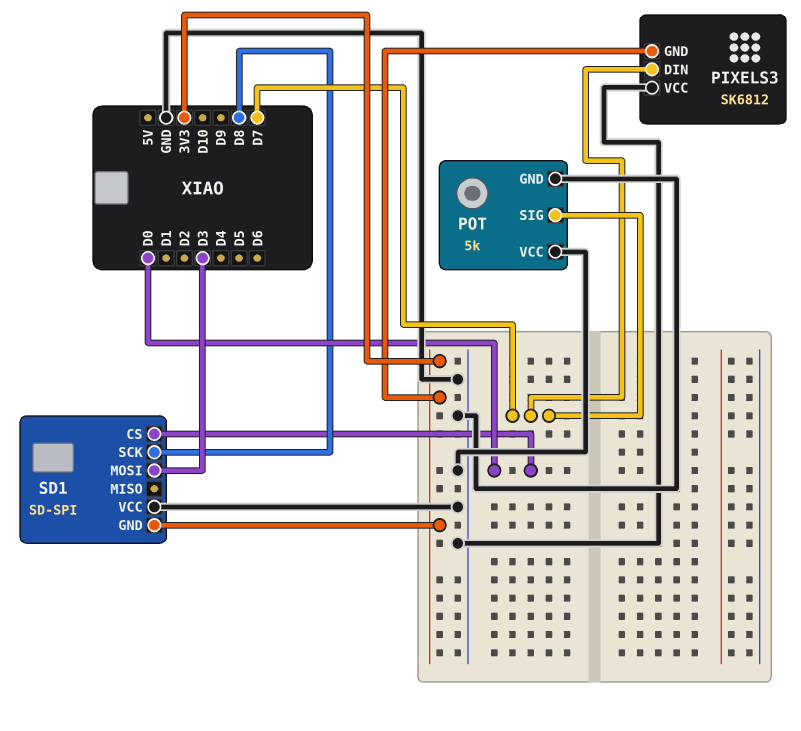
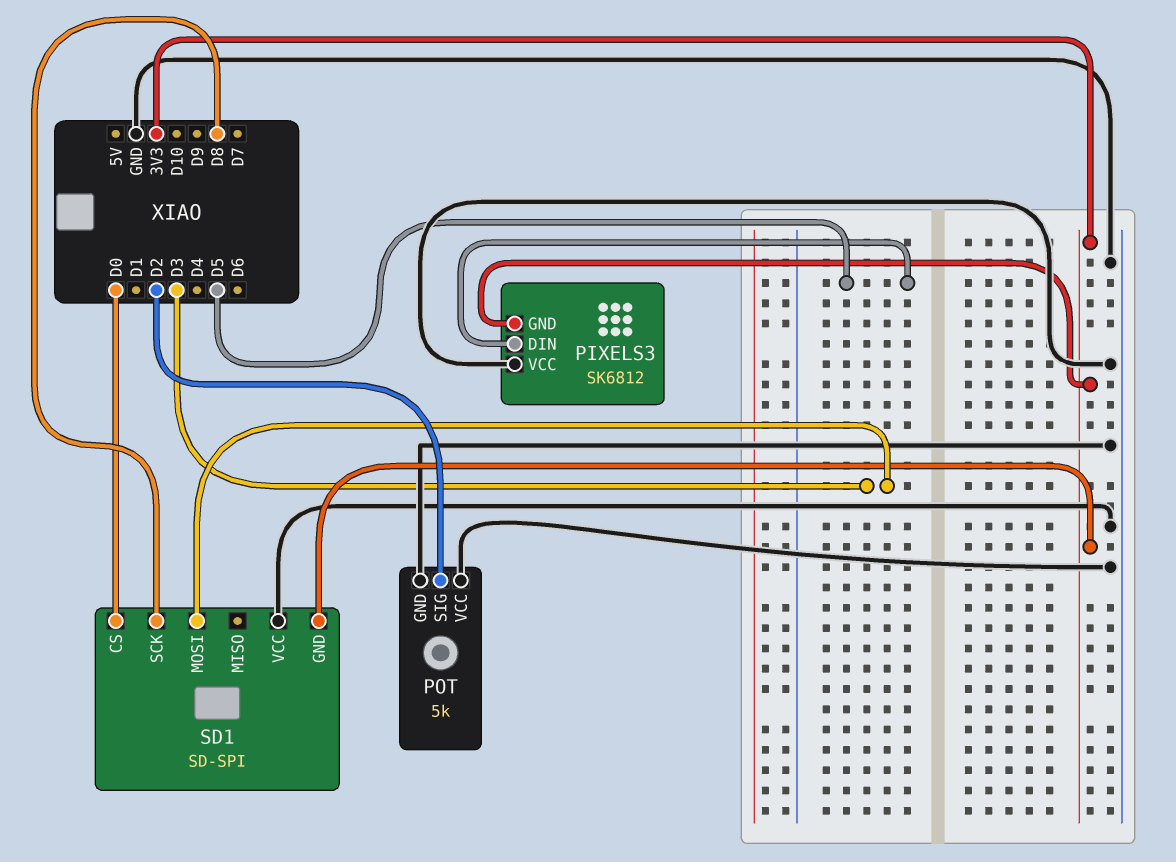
PIXELS3 pin DIN: D7 -> D5
POT pin SIG: D7 -> D2

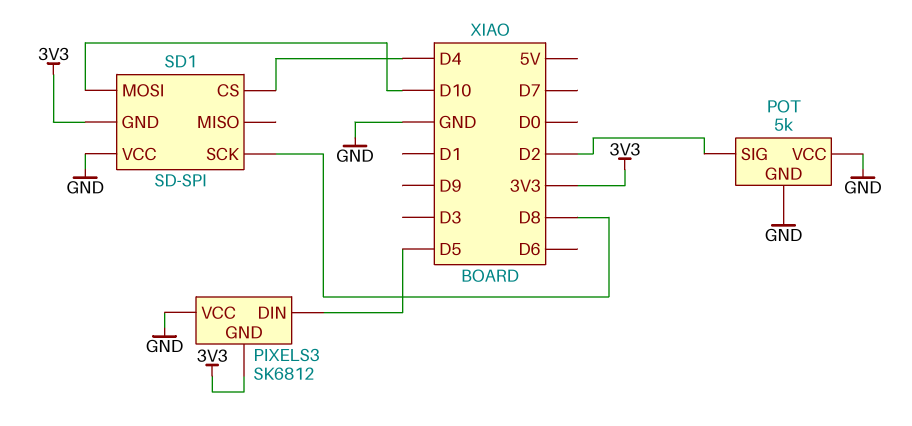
SD1 pin CS: D0 -> D4
SD1 pin MOSI: D3 -> D10

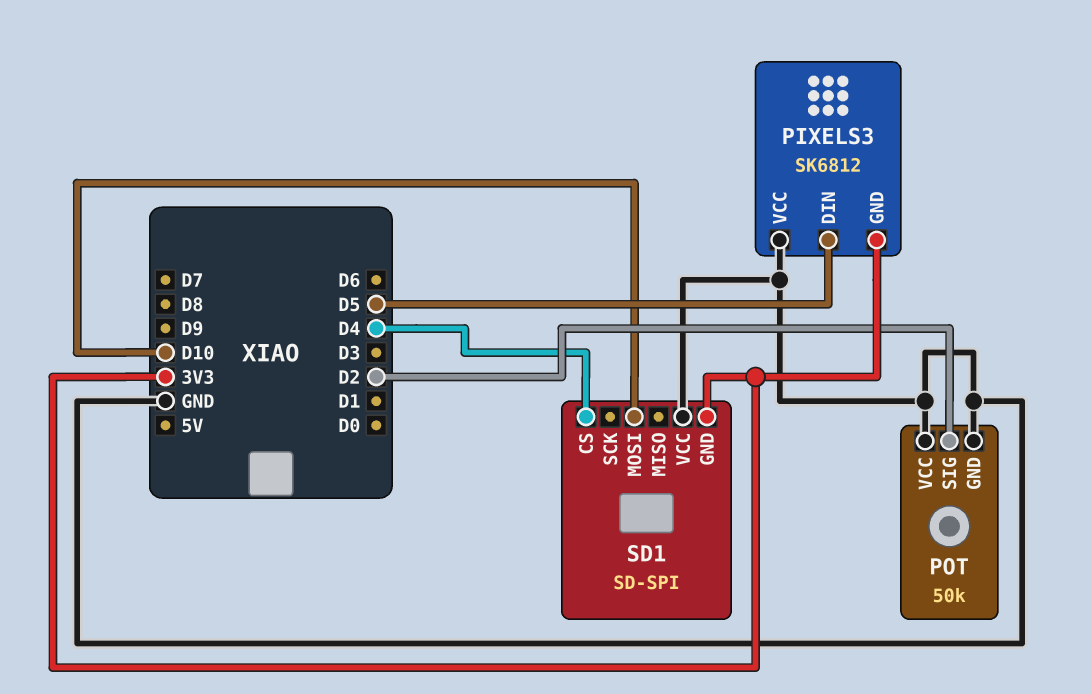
POT: 5k -> 50k
SD1 pin SCK: D8 -> none

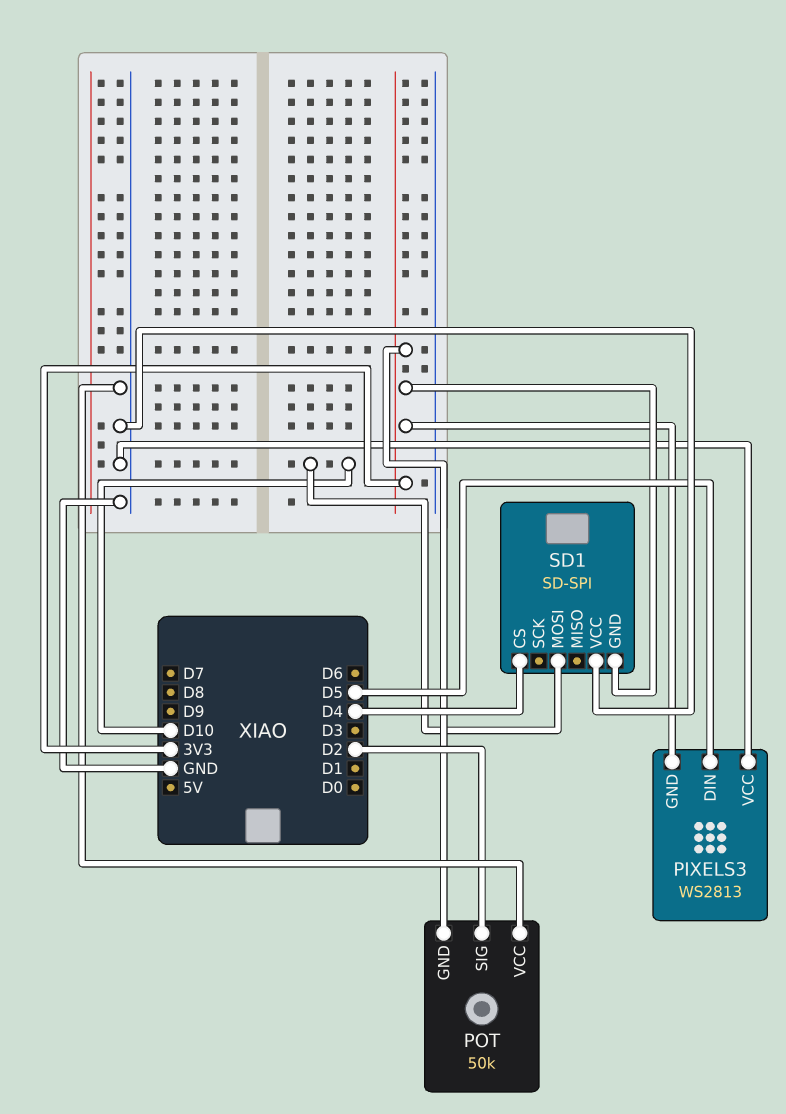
PIXELS3: SK6812 -> WS2813
POT pin GND: GND -> 3V3

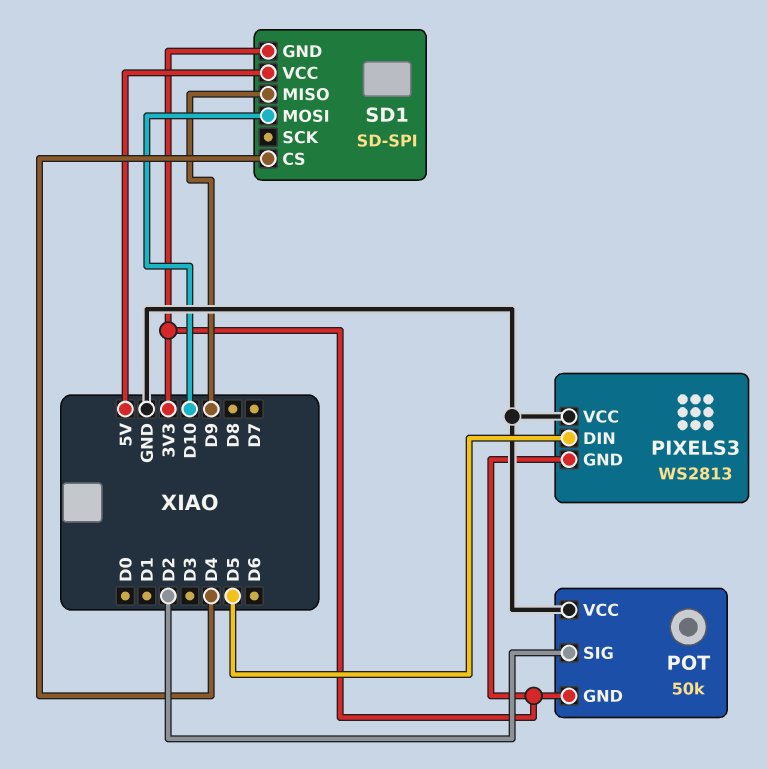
SD1 pin MISO: none -> D9
SD1 pin VCC: GND -> 5V

